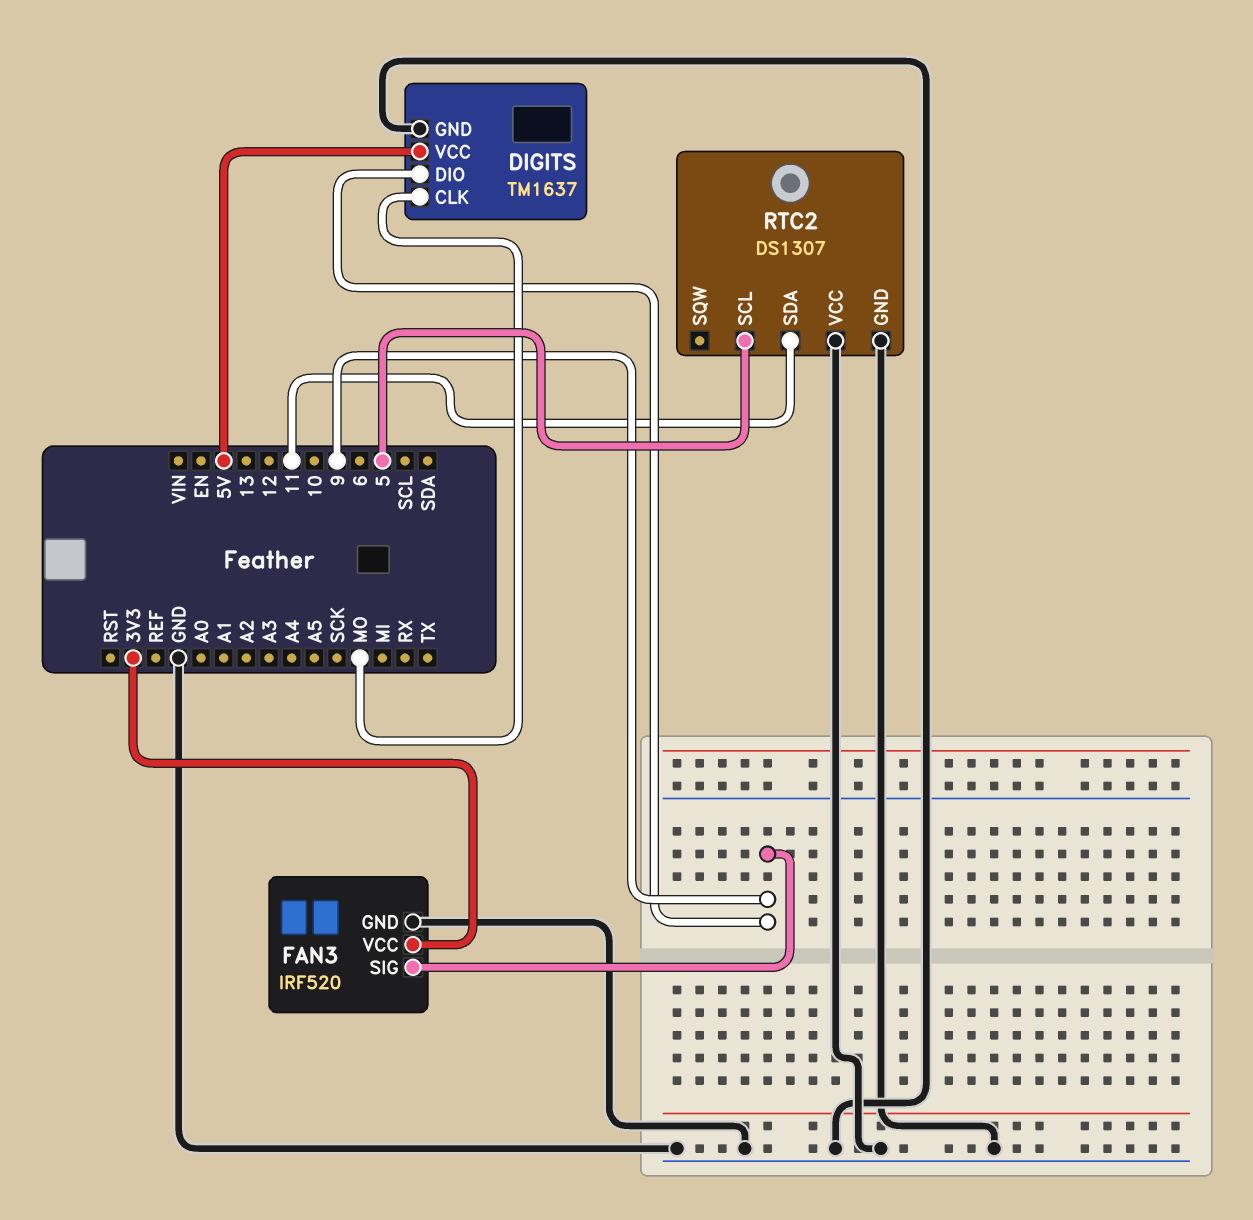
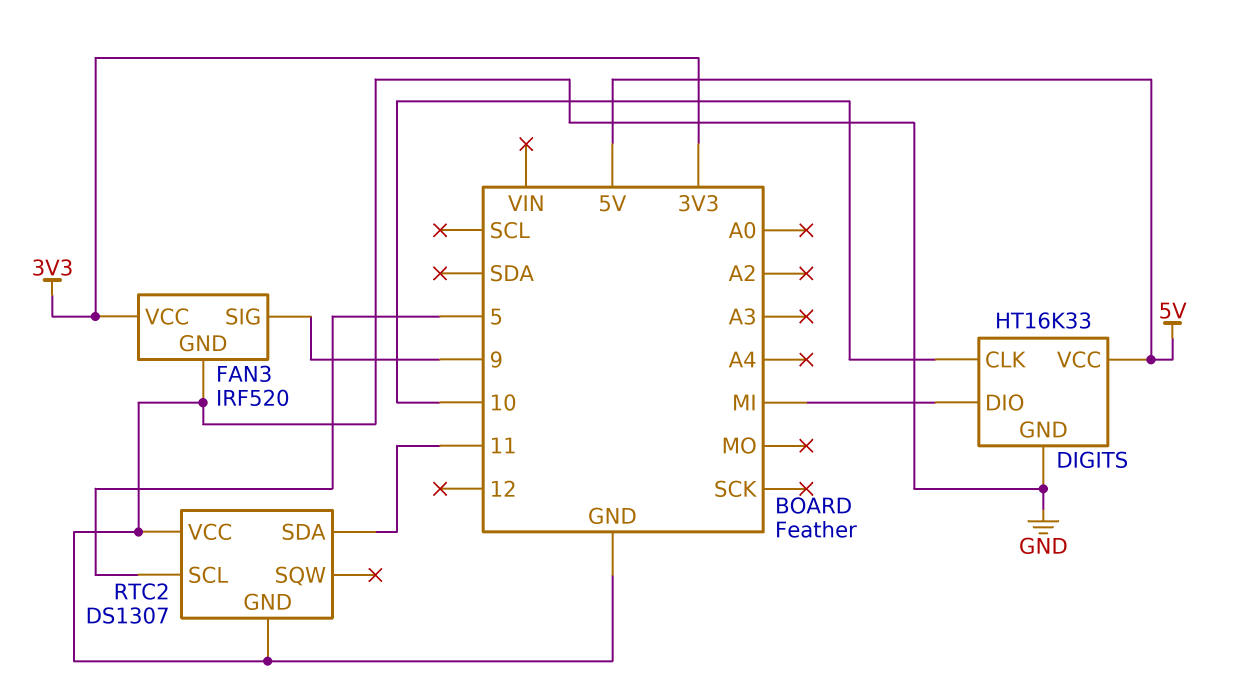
DIGITS: TM1637 -> HT16K33
DIGITS pin CLK: MO -> 10
DIGITS pin DIO: 9 -> MI

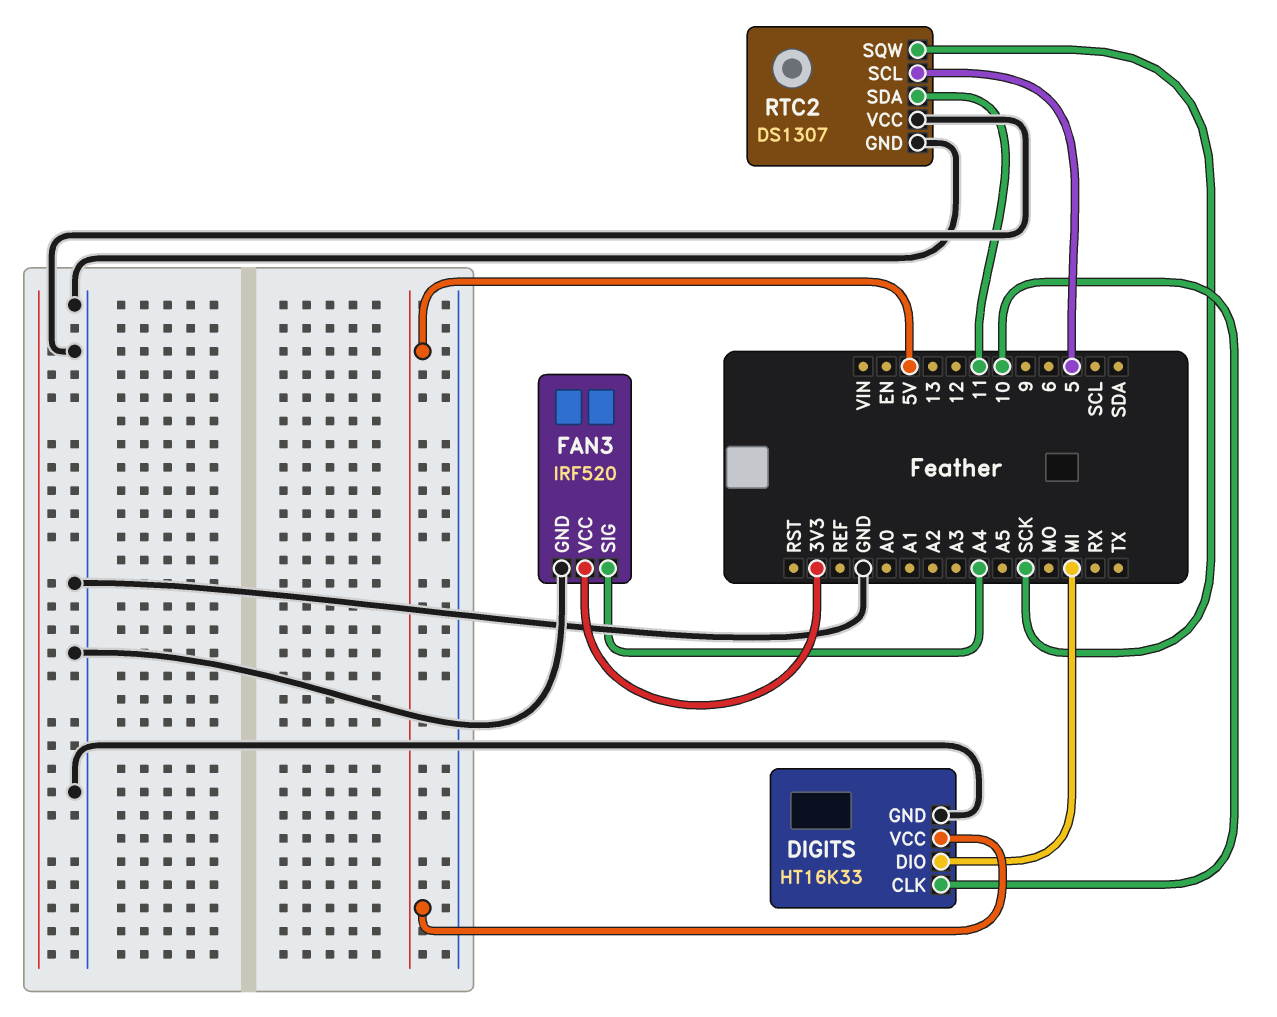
FAN3 pin SIG: 9 -> A4
RTC2 pin SQW: none -> SCK

